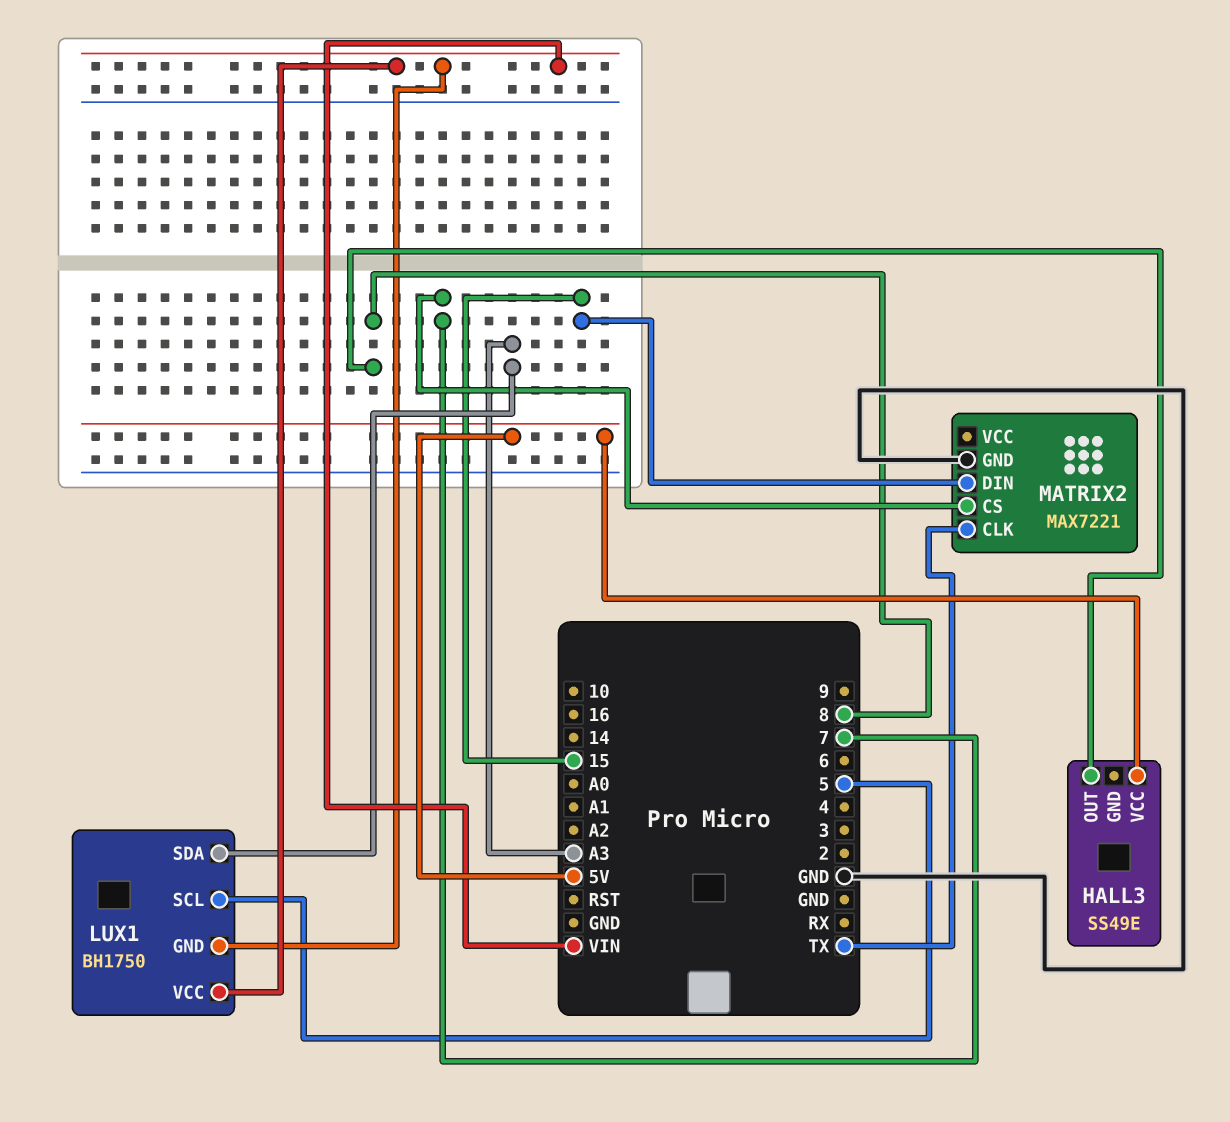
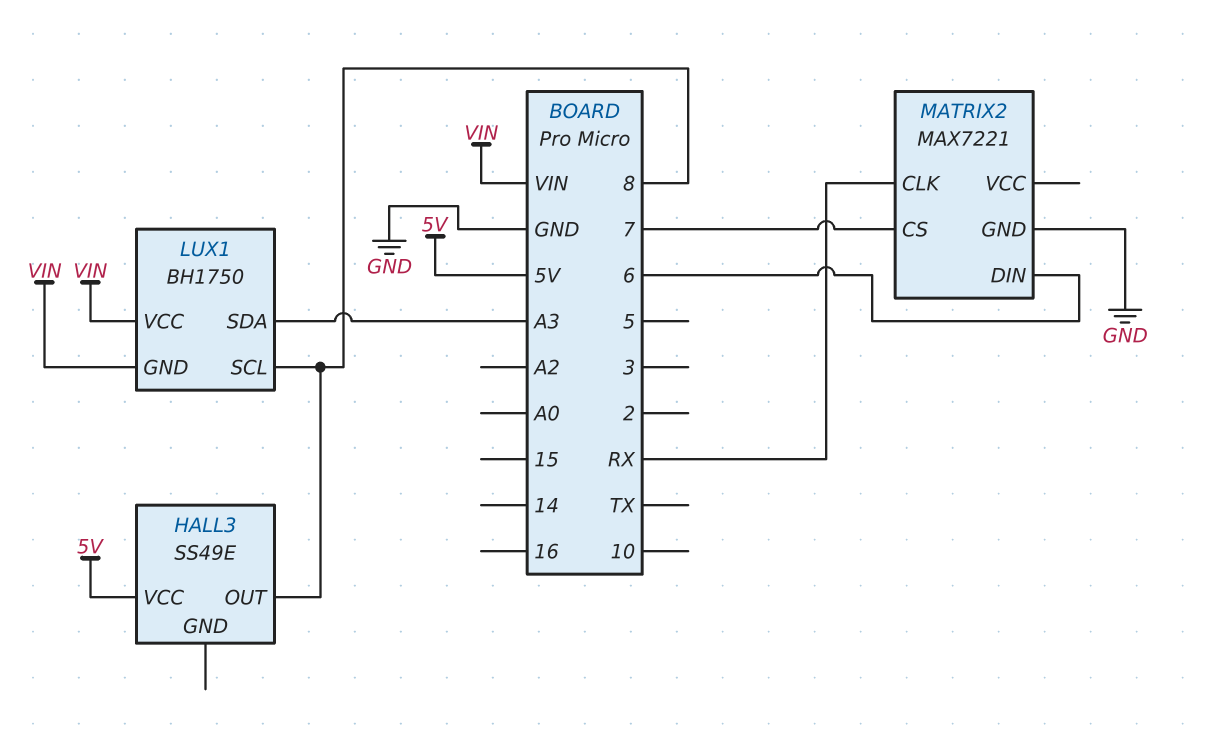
LUX1 pin SCL: 5 -> 8
MATRIX2 pin CLK: TX -> RX
MATRIX2 pin DIN: 15 -> 6

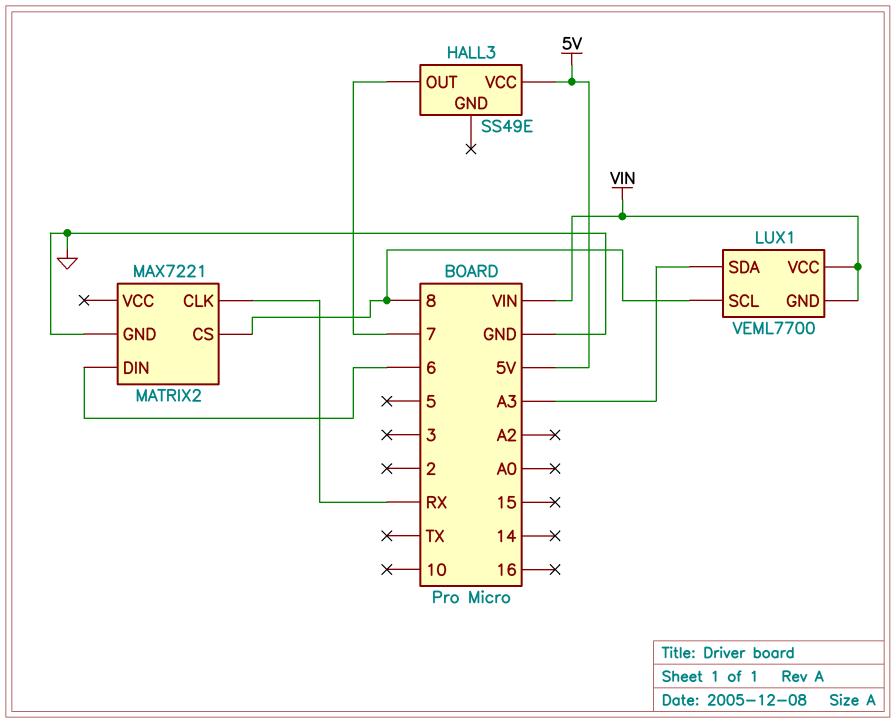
HALL3 pin OUT: 8 -> 7
LUX1: BH1750 -> VEML7700
MATRIX2 pin CS: 7 -> 8

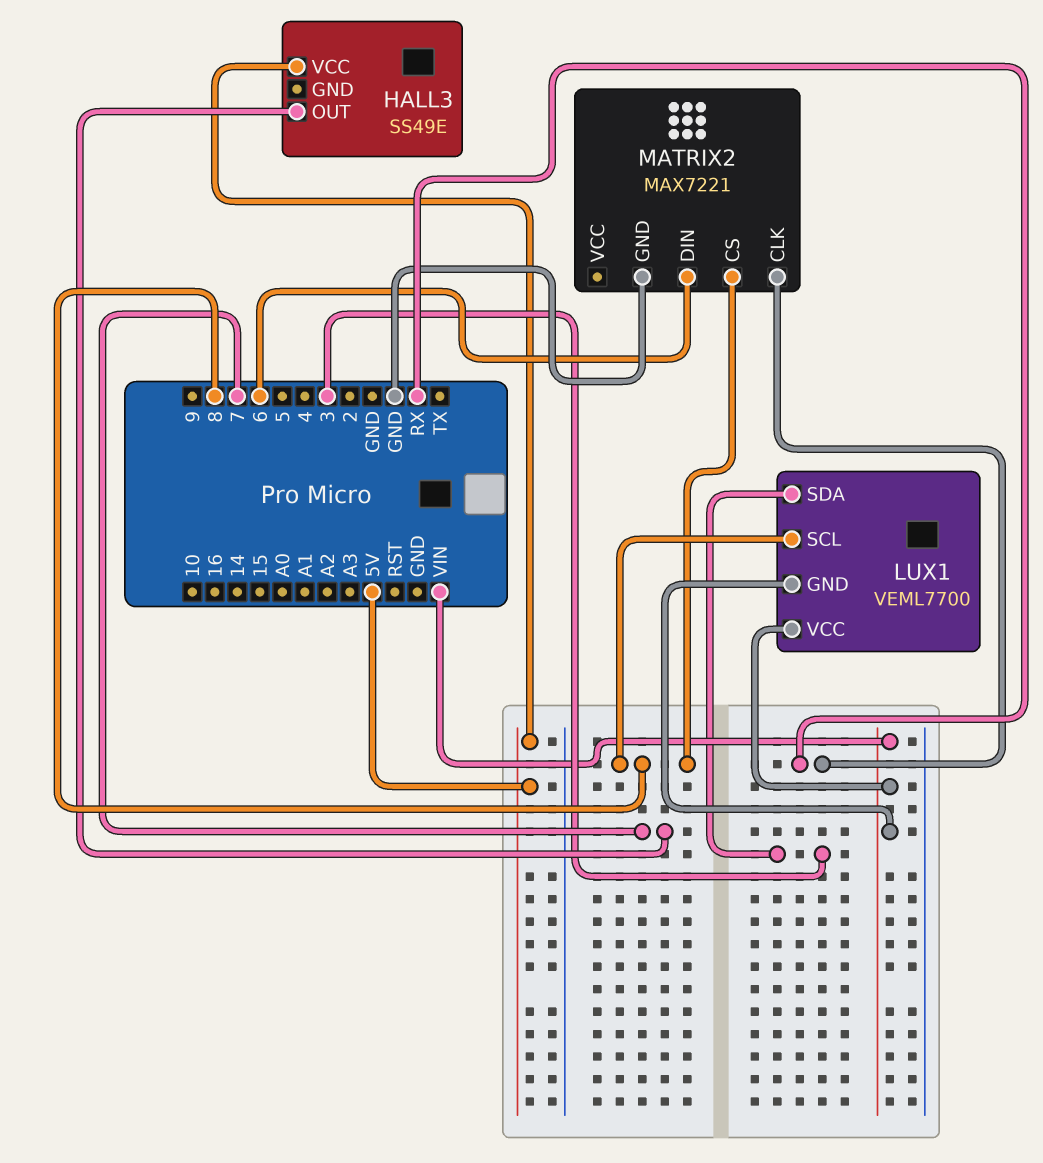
LUX1 pin SDA: A3 -> 3

